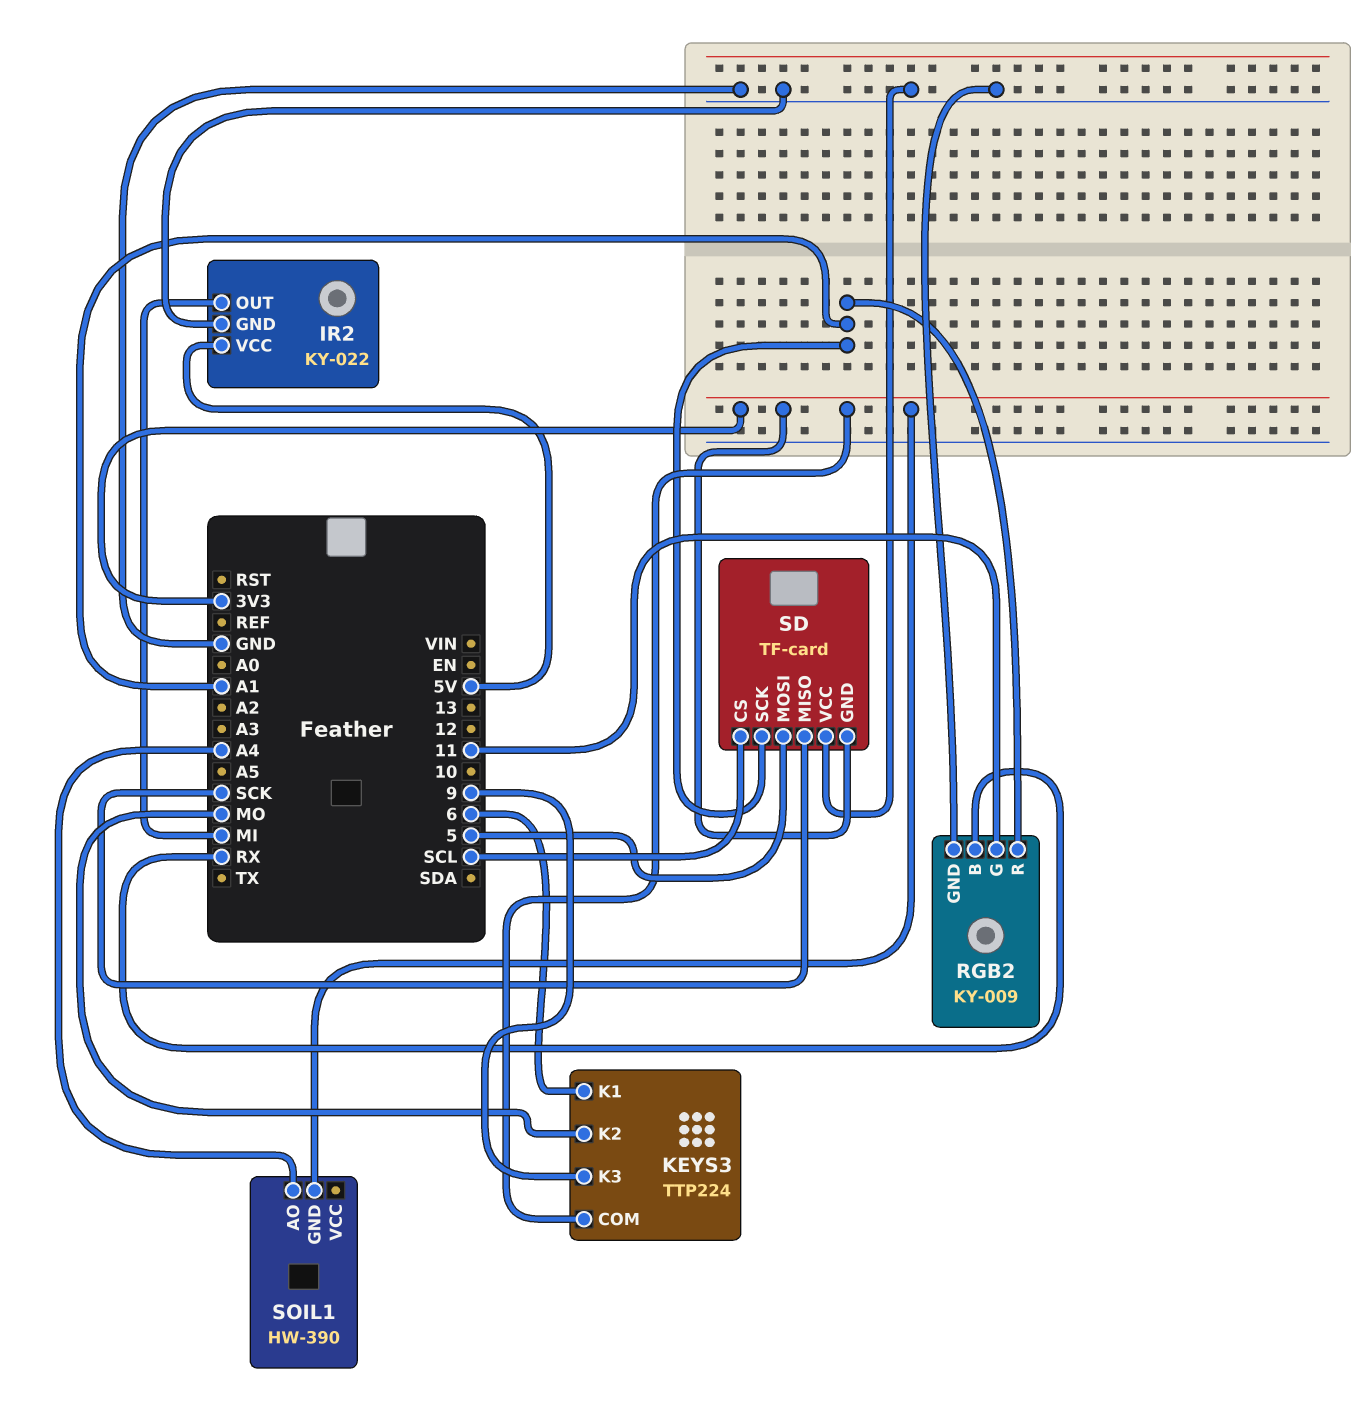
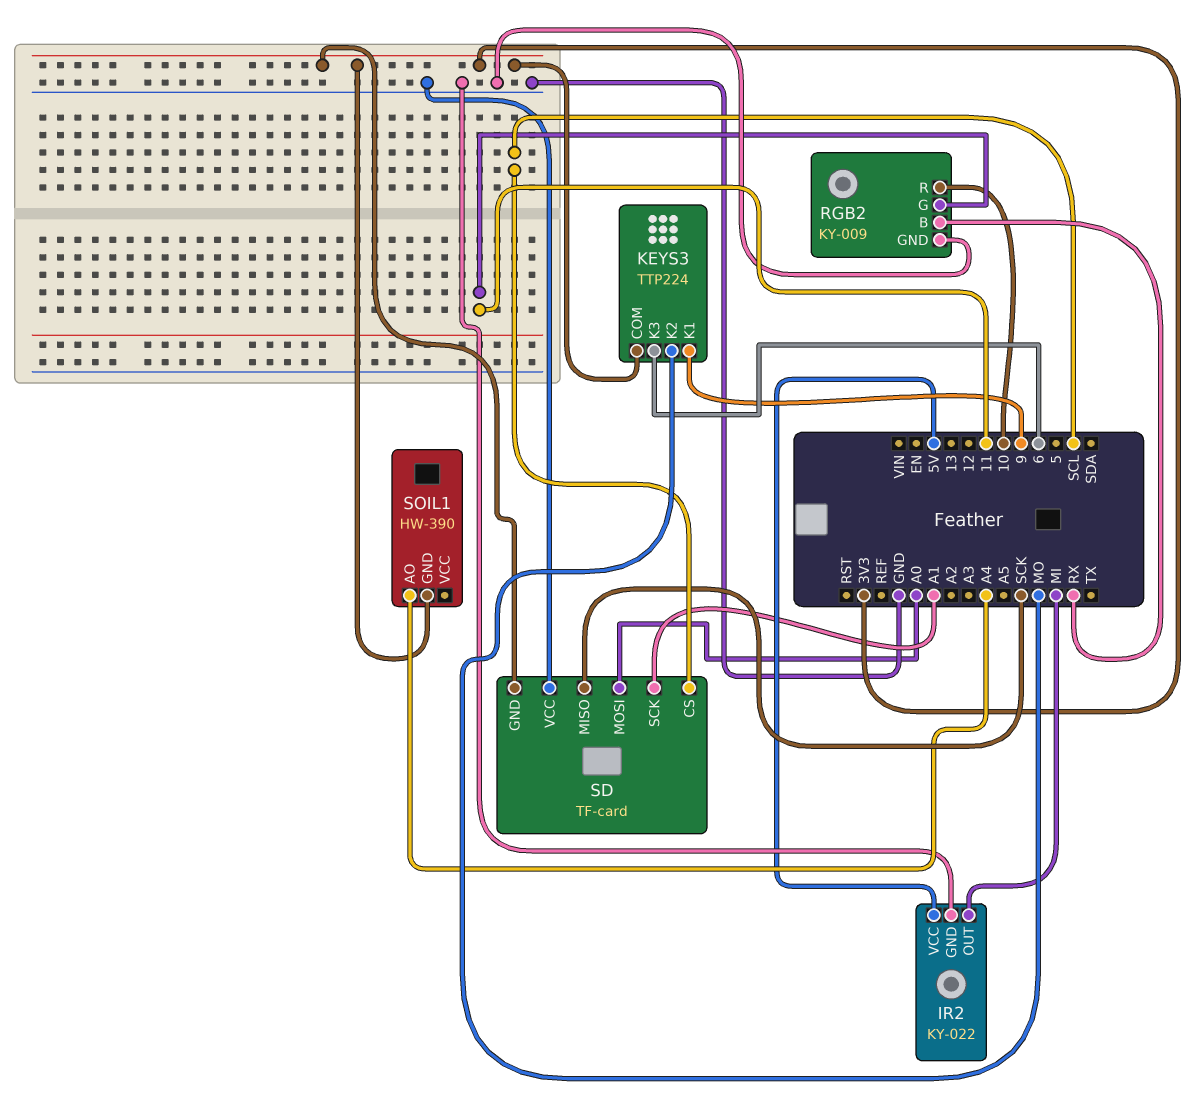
KEYS3 pin K1: 6 -> 9
KEYS3 pin K3: 9 -> 6
RGB2 pin R: A1 -> 10
SD pin MOSI: 5 -> A0

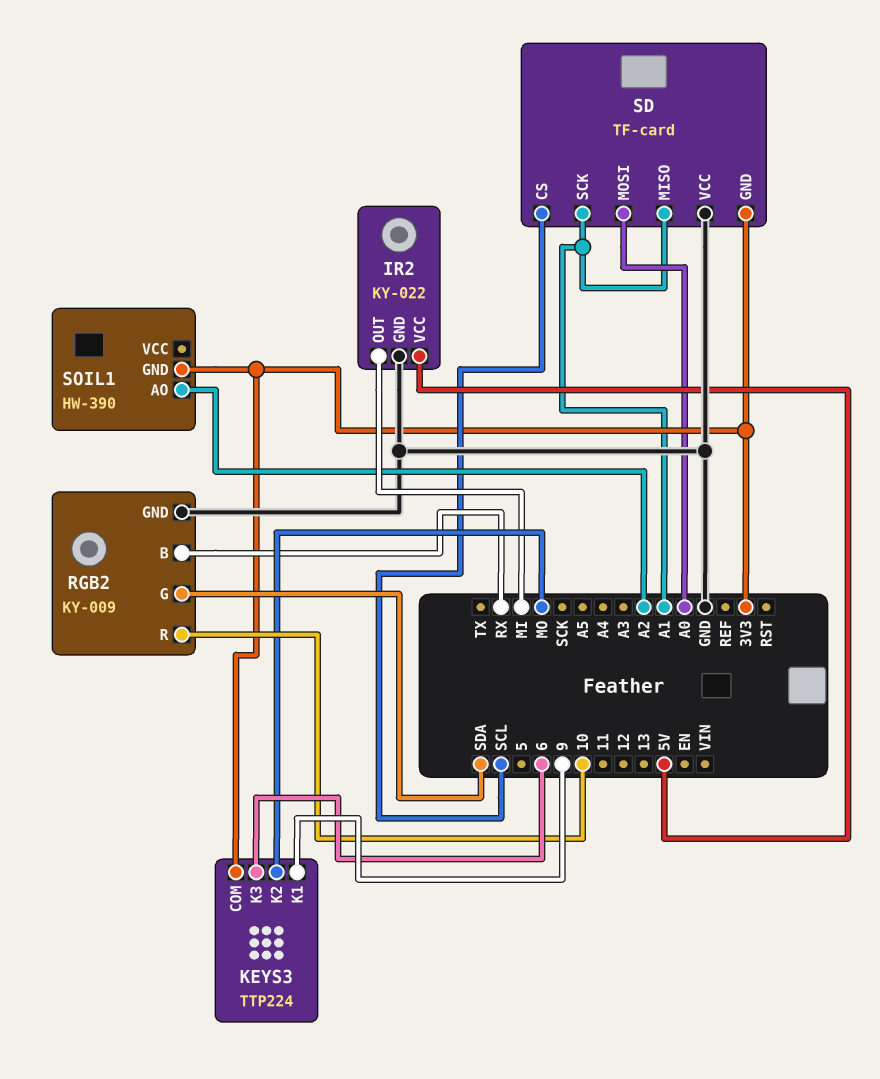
RGB2 pin G: 11 -> SDA
SD pin MISO: SCK -> A1
SOIL1 pin AO: A4 -> A2

